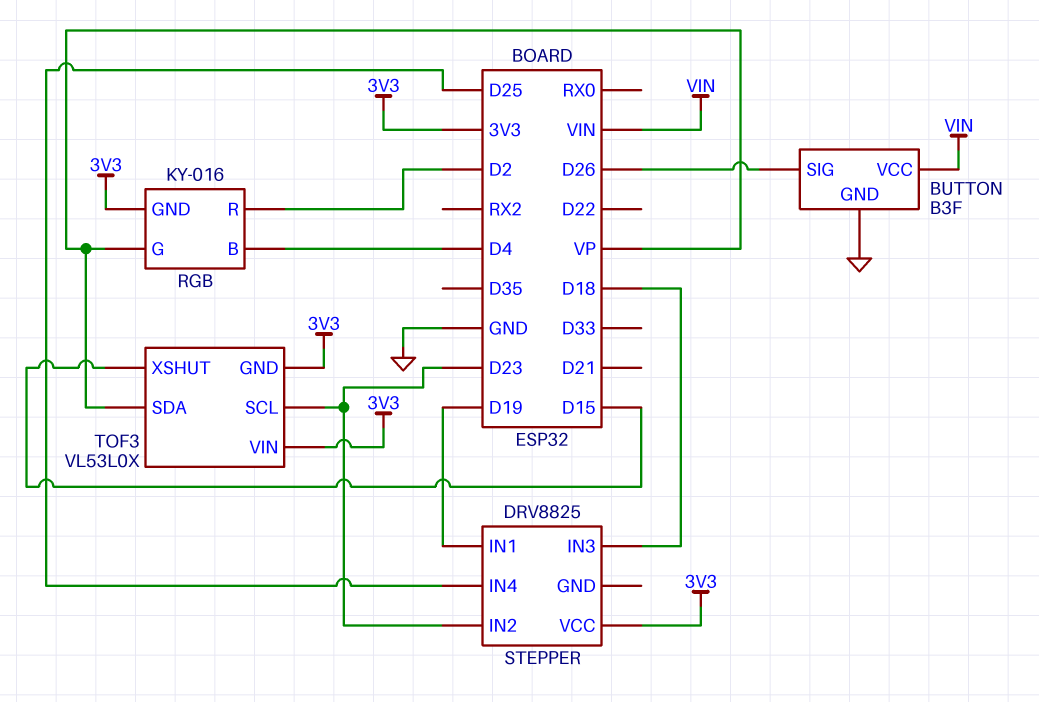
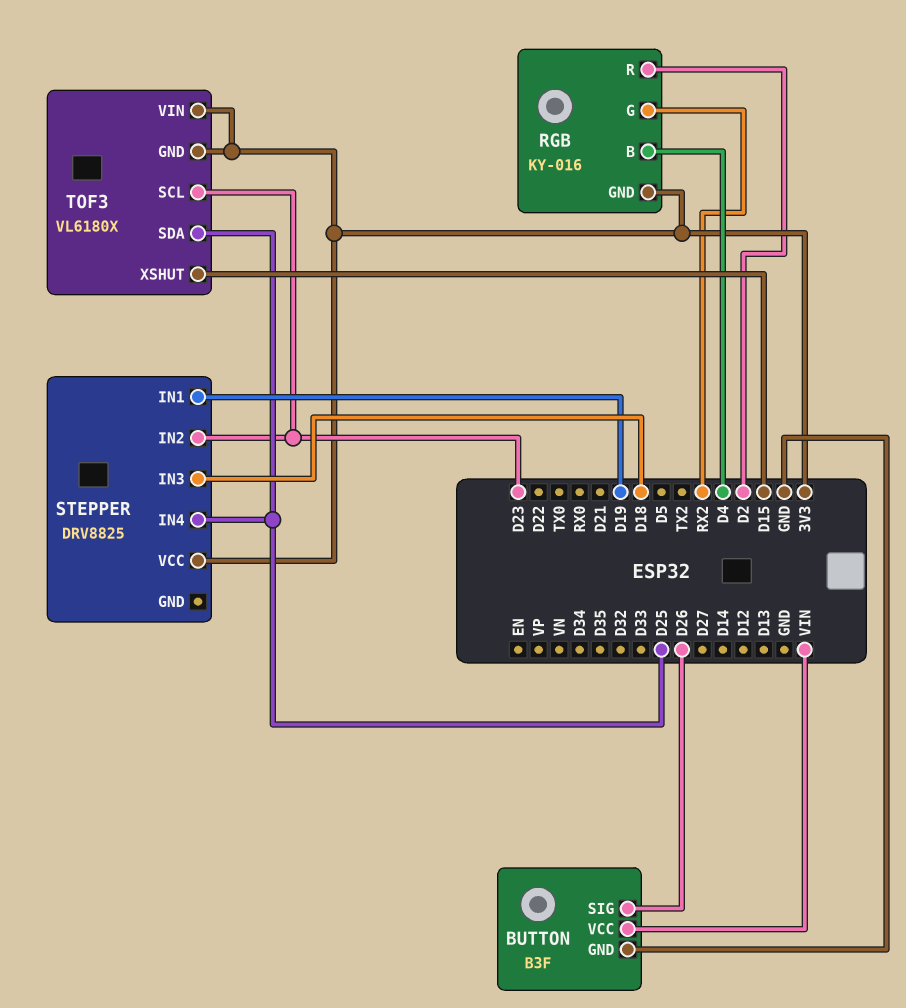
RGB pin G: VP -> RX2
TOF3: VL53L0X -> VL6180X
TOF3 pin SDA: VP -> D25

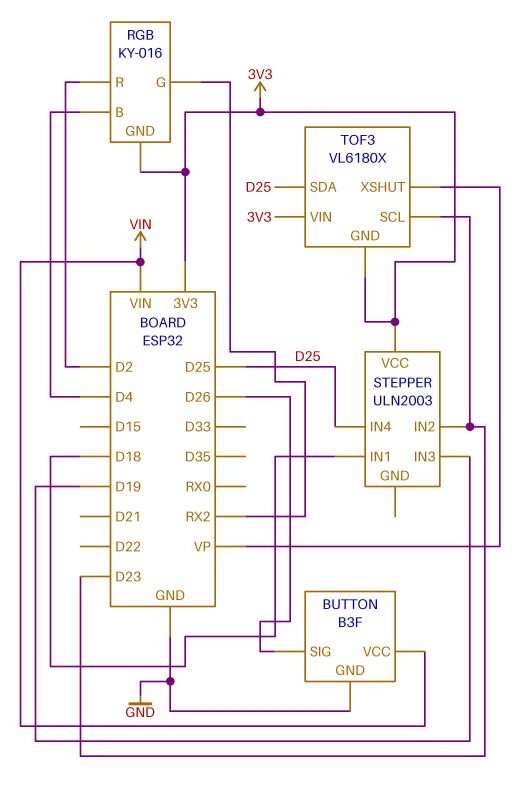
STEPPER: DRV8825 -> ULN2003
STEPPER pin IN1: D19 -> D18
STEPPER pin IN3: D18 -> D19
TOF3 pin XSHUT: D15 -> VP

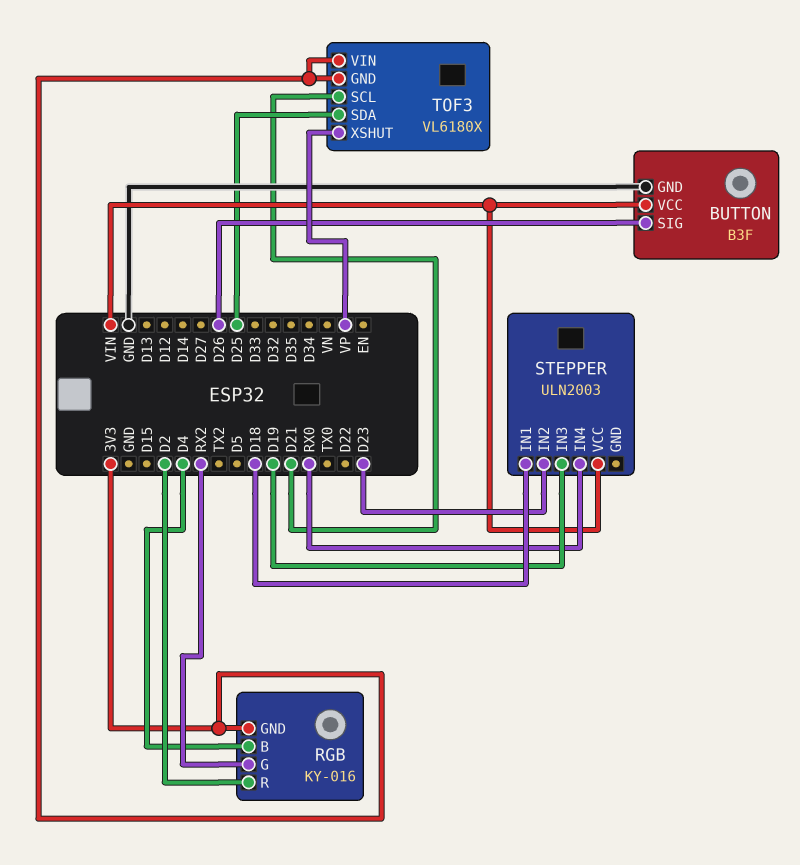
STEPPER pin IN4: D25 -> RX0
STEPPER pin VCC: 3V3 -> VIN
TOF3 pin SCL: D23 -> D21

